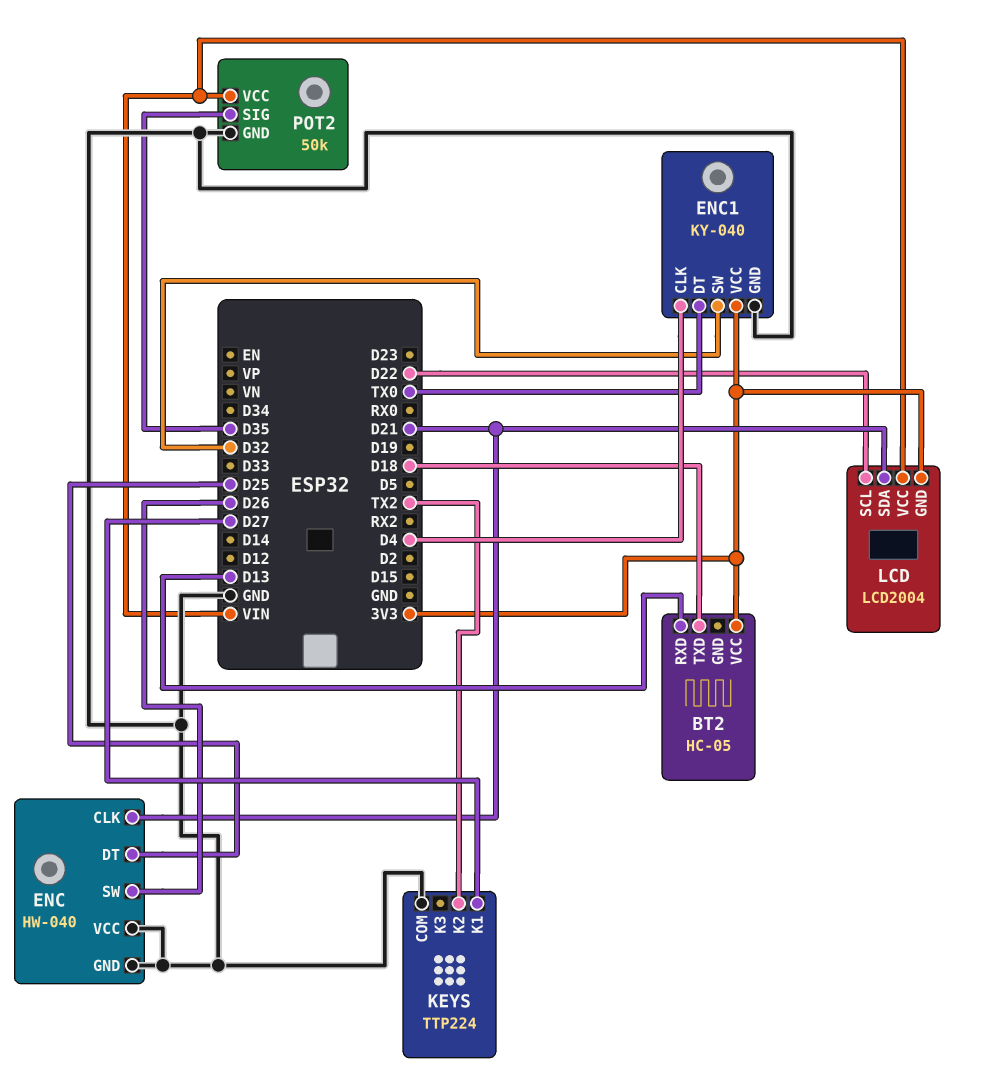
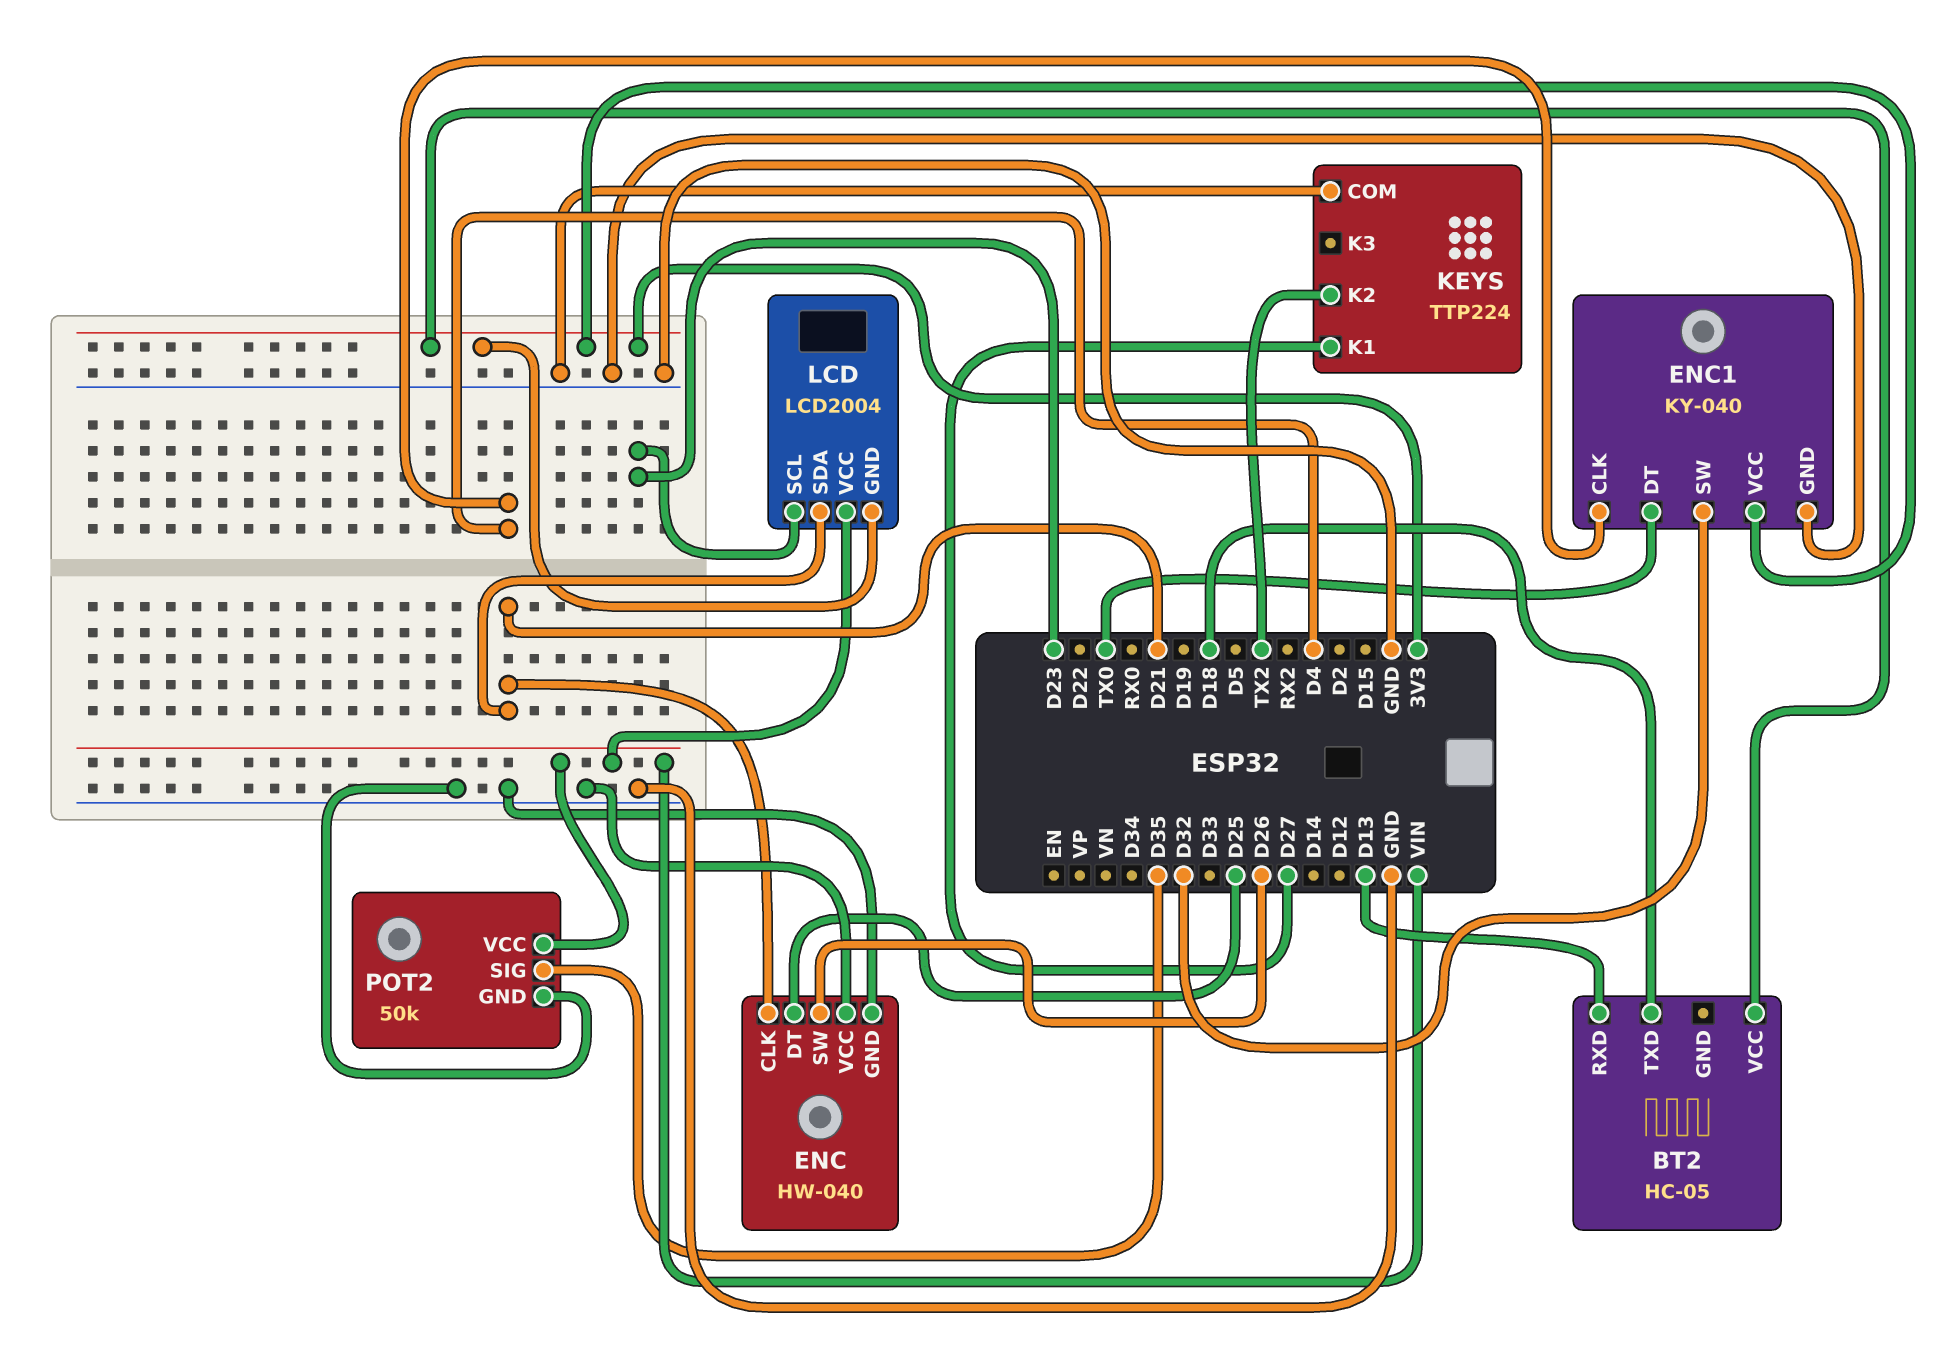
LCD pin SCL: D22 -> D23

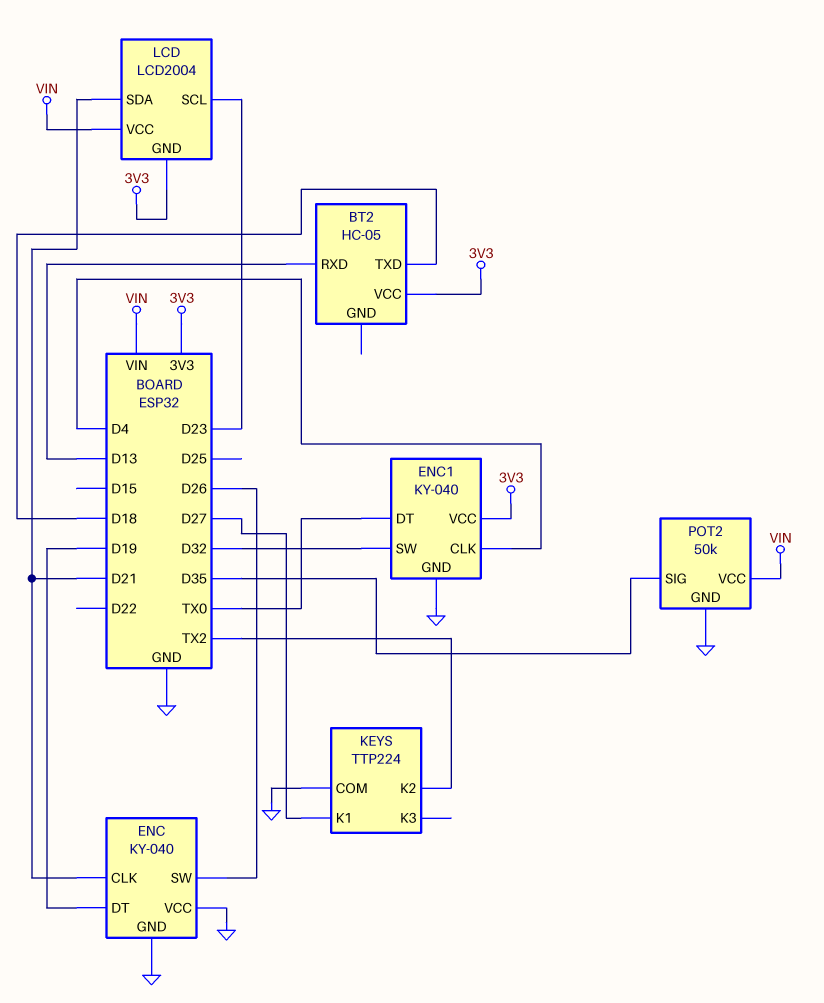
ENC: HW-040 -> KY-040
ENC pin DT: D25 -> D19

